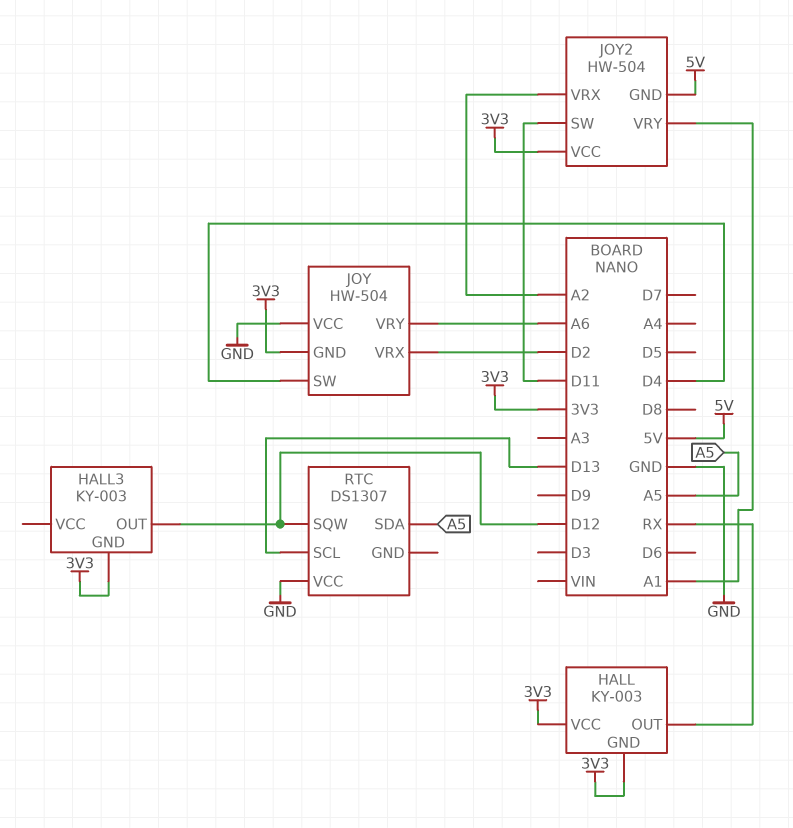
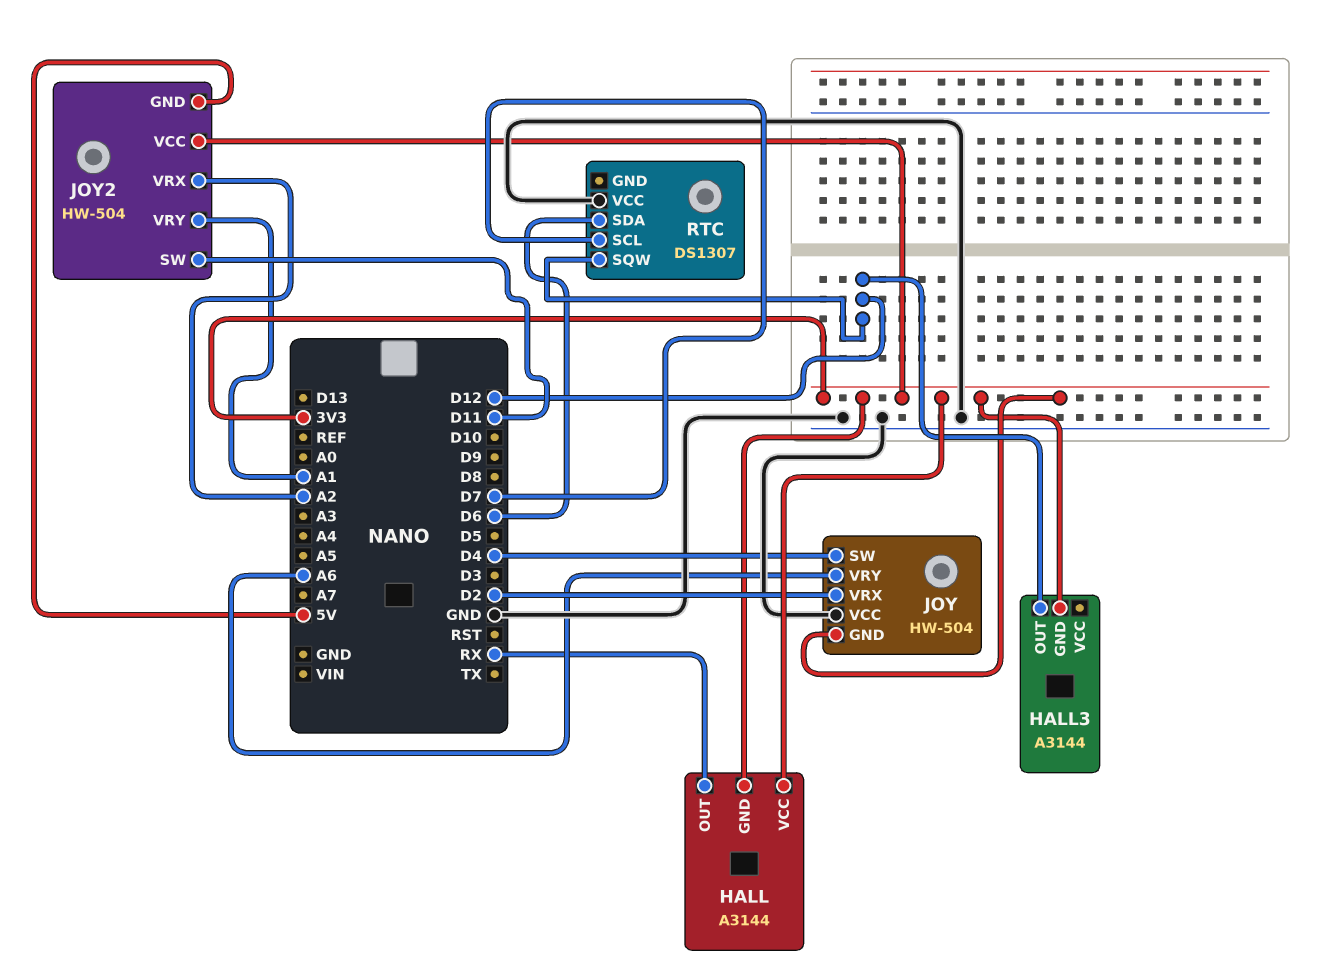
HALL: KY-003 -> A3144
HALL3: KY-003 -> A3144
RTC pin SCL: D13 -> D7
RTC pin SDA: A5 -> D6

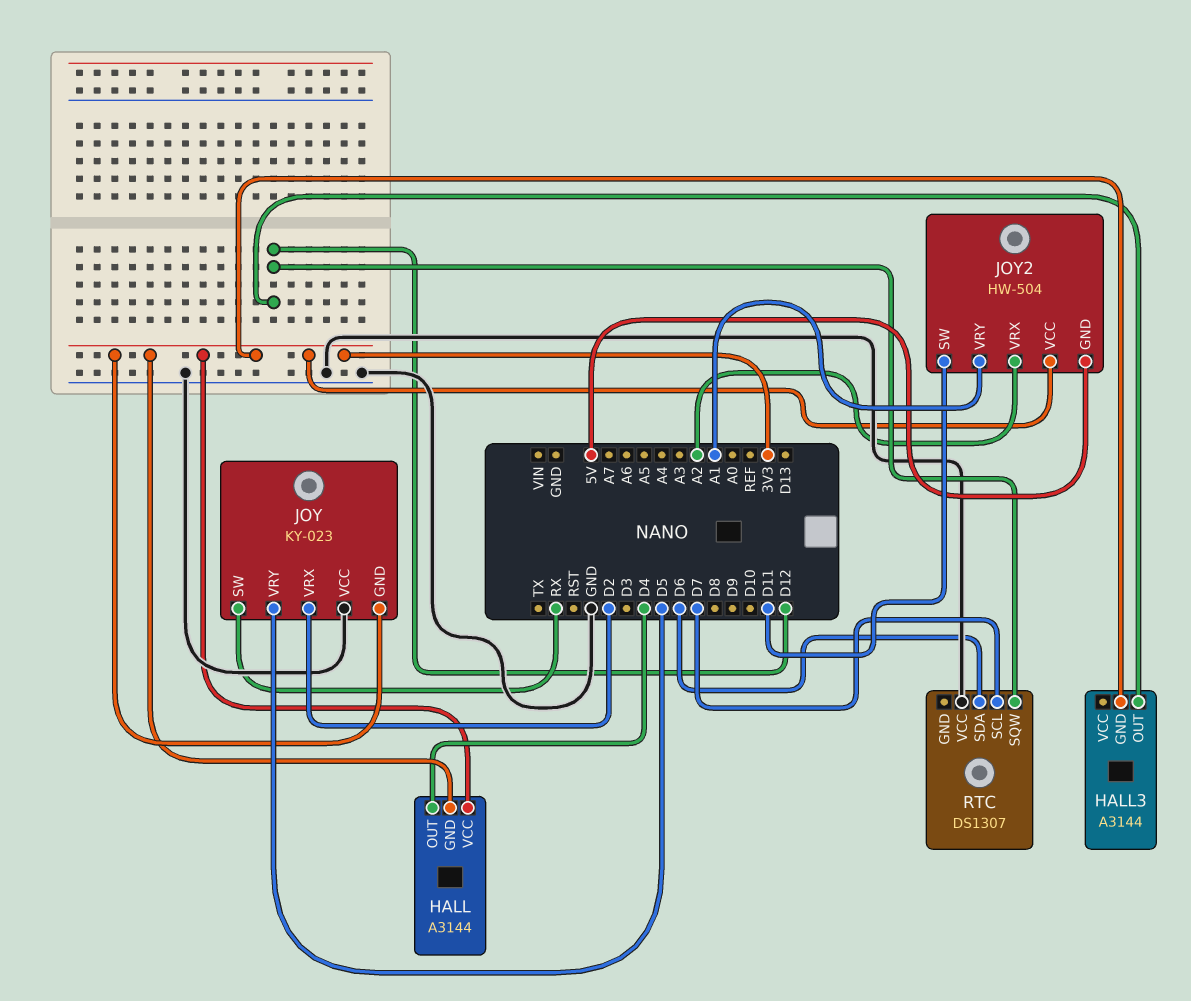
HALL pin OUT: RX -> D4
JOY: HW-504 -> KY-023
JOY pin SW: D4 -> RX
JOY pin VRY: A6 -> D5

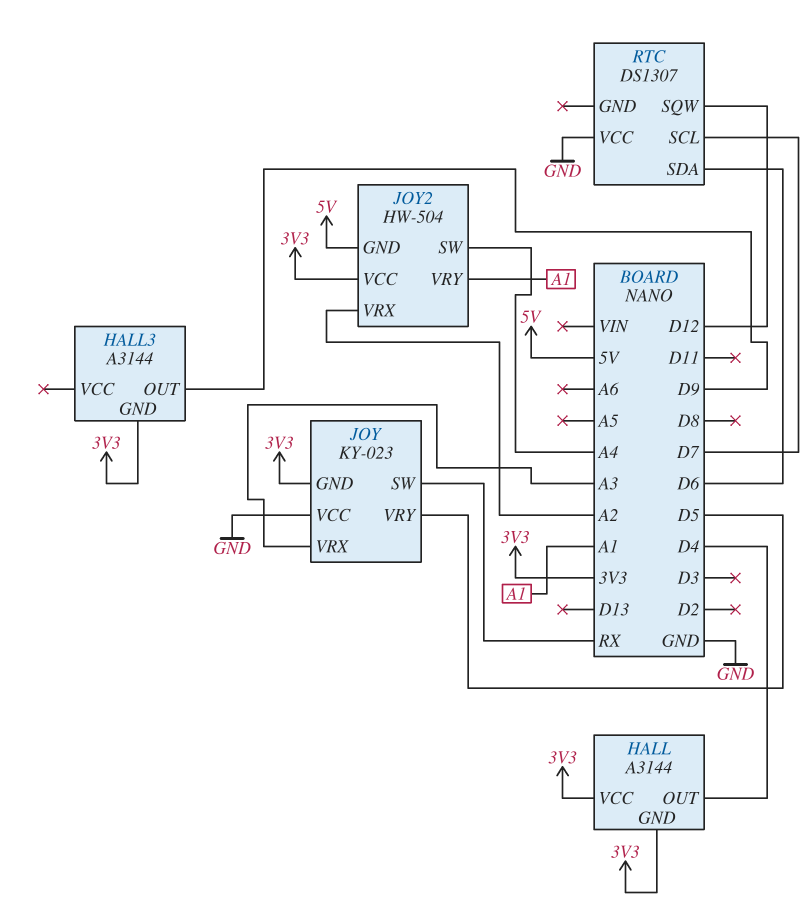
HALL3 pin OUT: D12 -> D9
JOY pin VRX: D2 -> A3
JOY2 pin SW: D11 -> A4

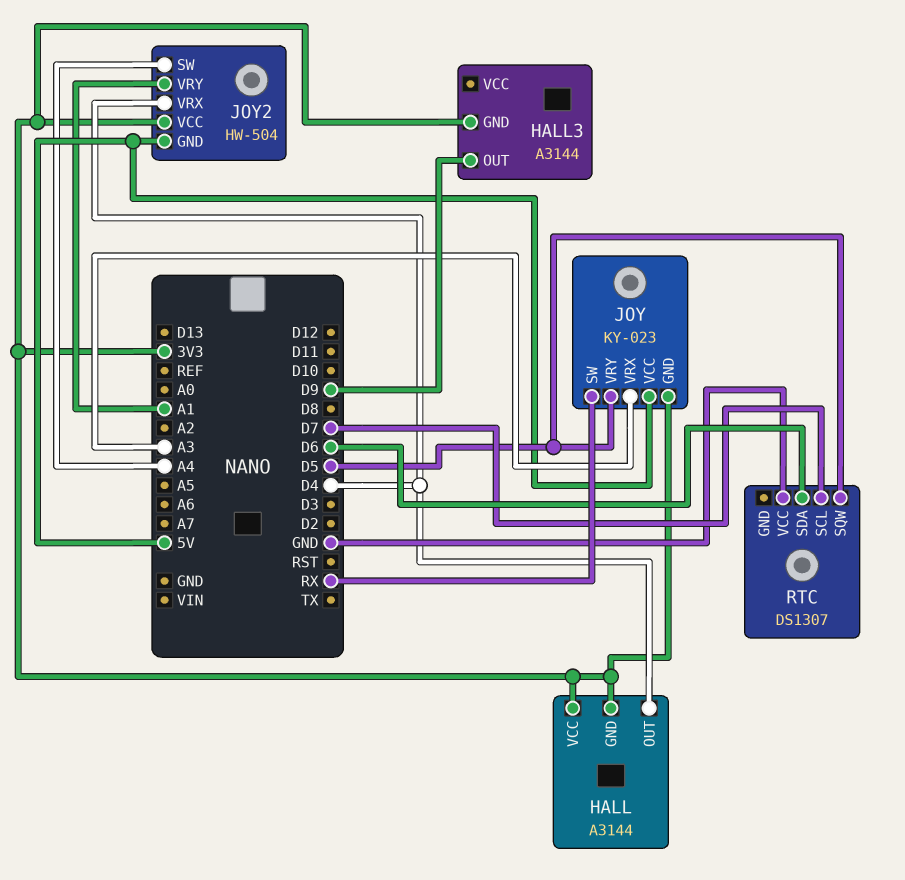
JOY pin VCC: GND -> 5V
JOY2 pin VRX: A2 -> D4
RTC pin SQW: D12 -> D5

